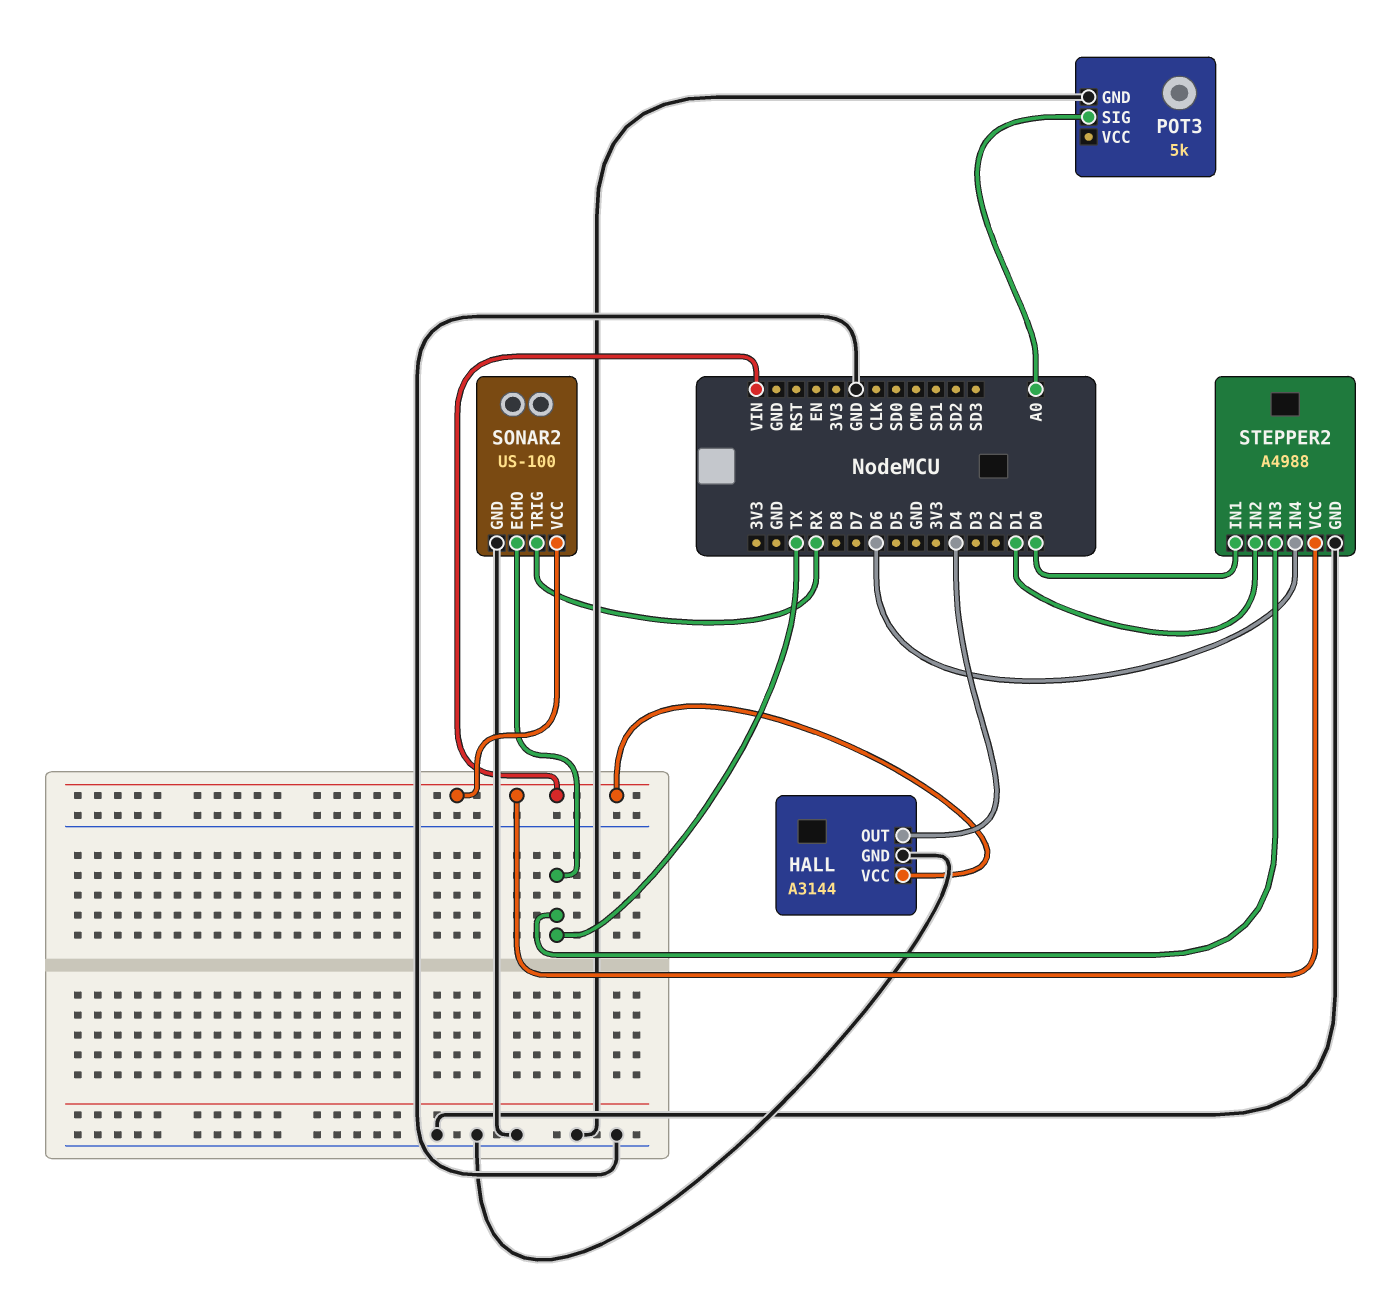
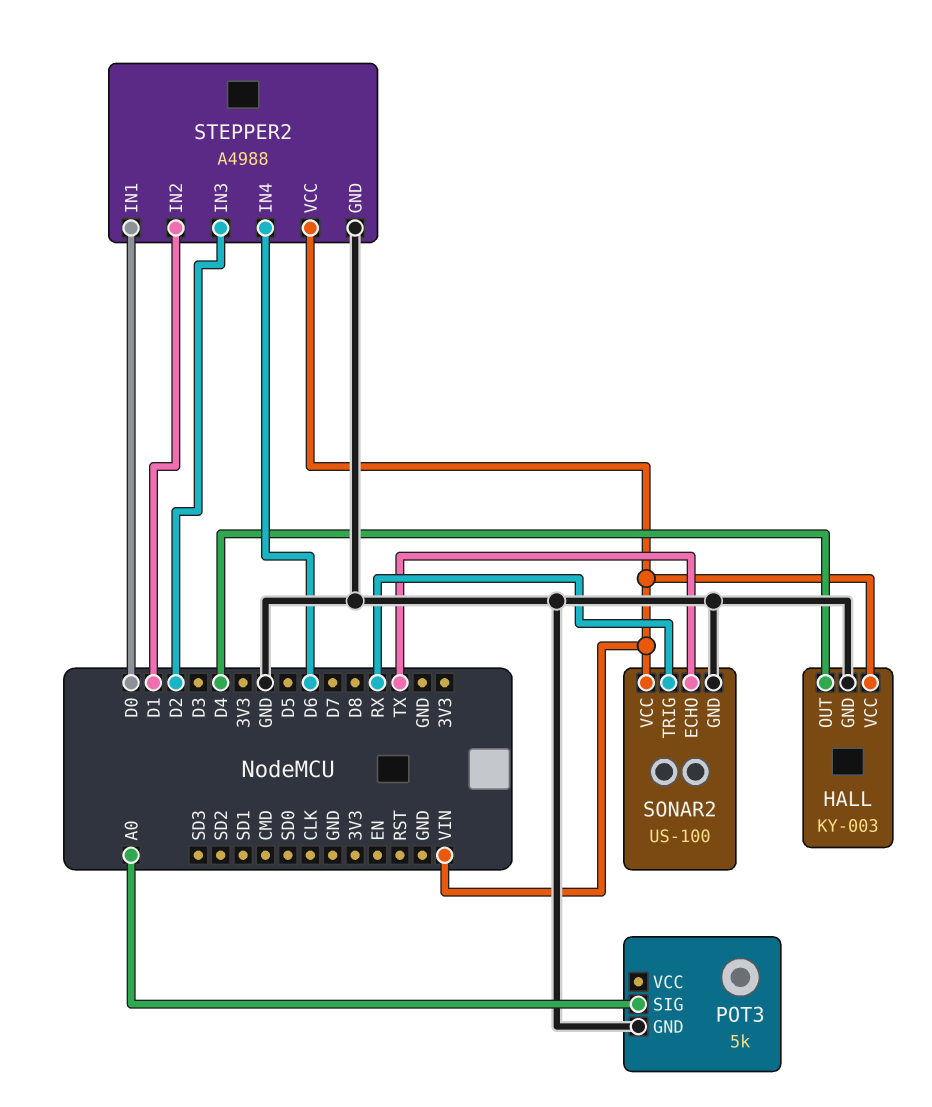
HALL: A3144 -> KY-003
STEPPER2 pin IN3: TX -> D2

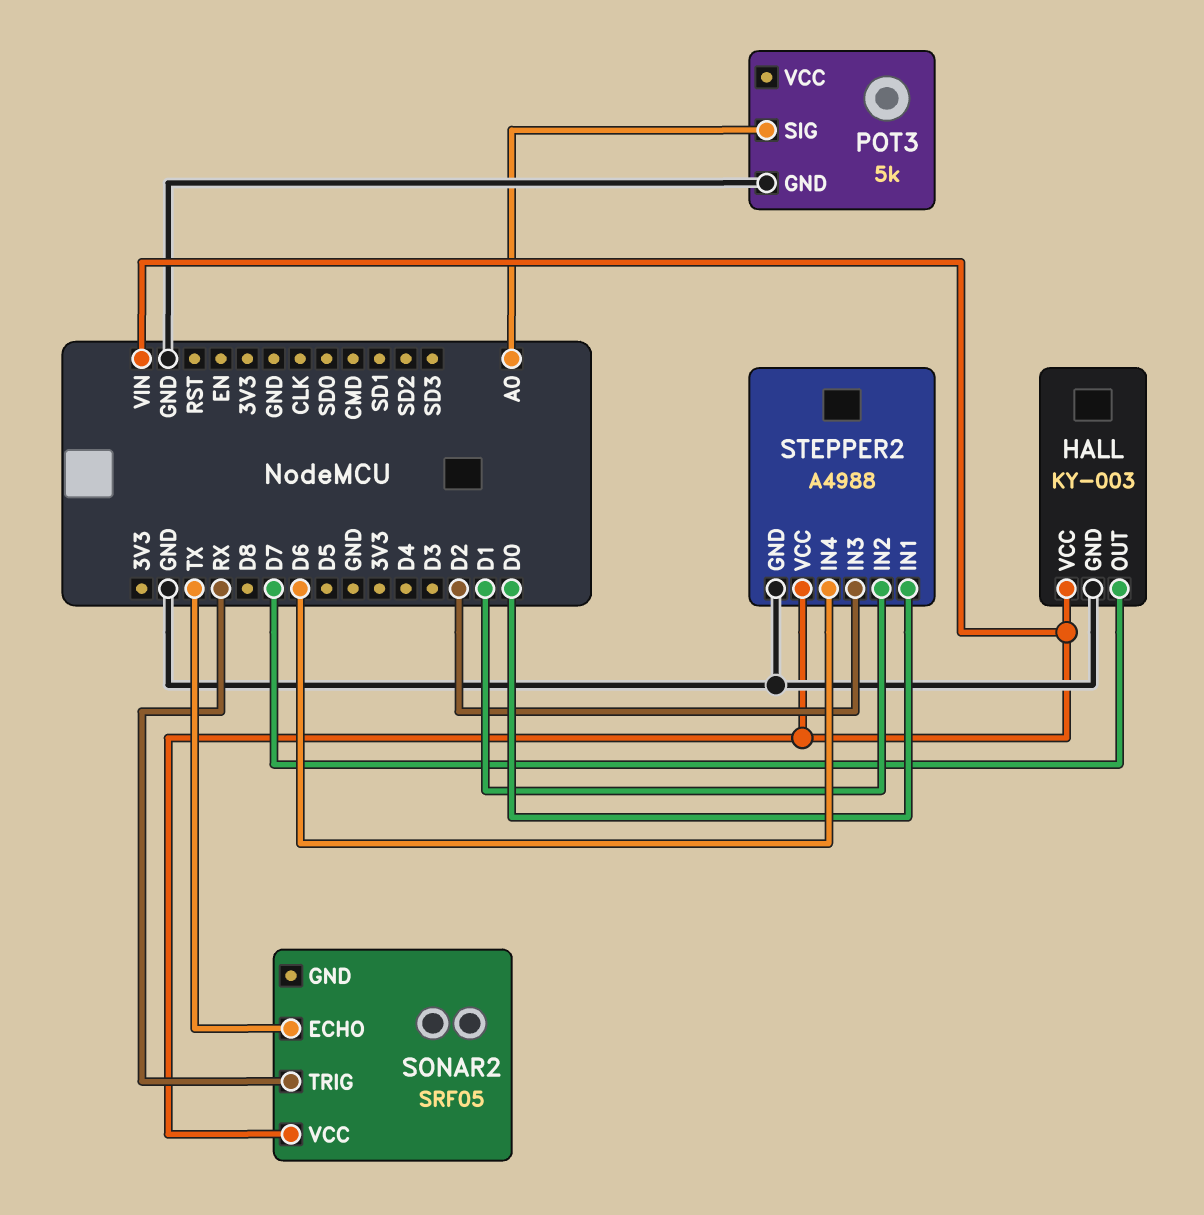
HALL pin OUT: D4 -> D7
SONAR2: US-100 -> SRF05
SONAR2 pin GND: GND -> none

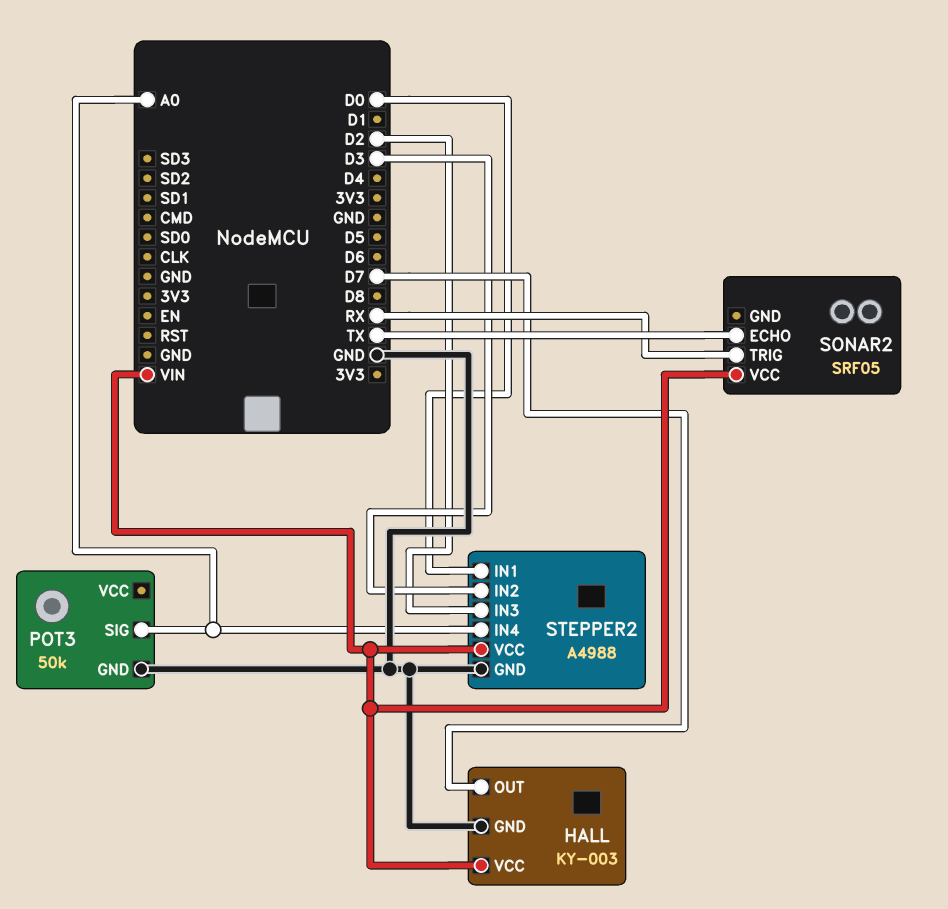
POT3: 5k -> 50k
STEPPER2 pin IN2: D1 -> D3
STEPPER2 pin IN4: D6 -> A0

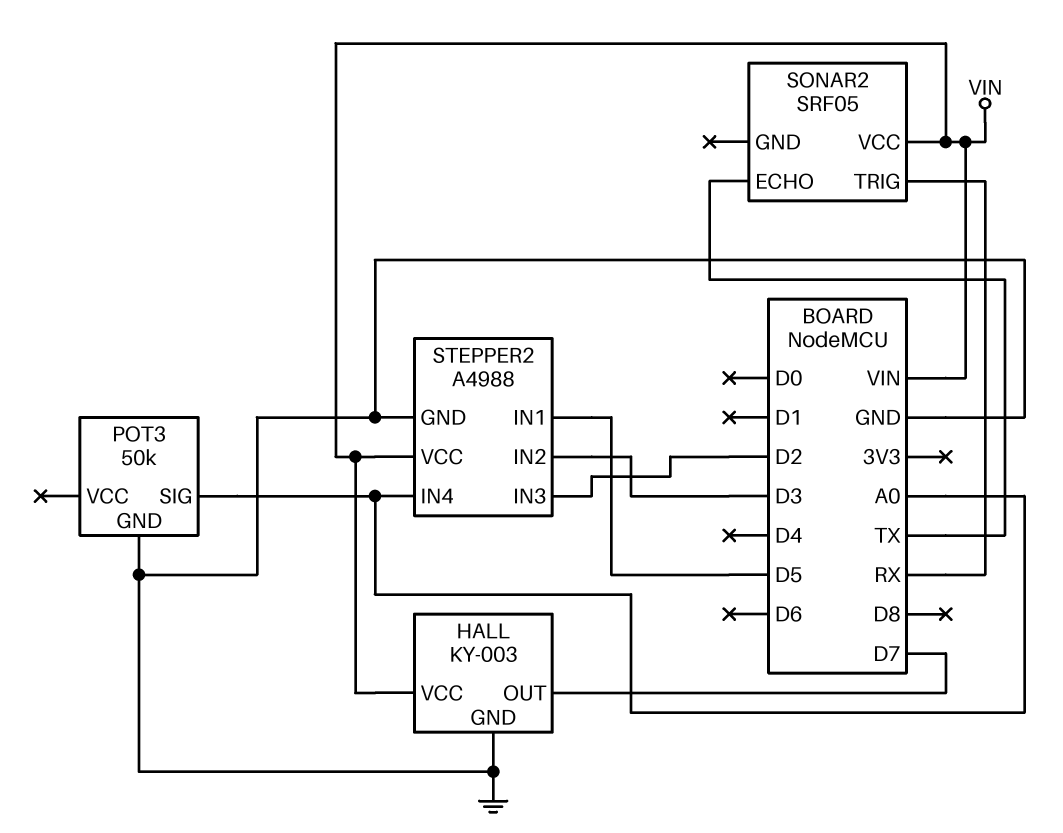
STEPPER2 pin IN1: D0 -> D5

